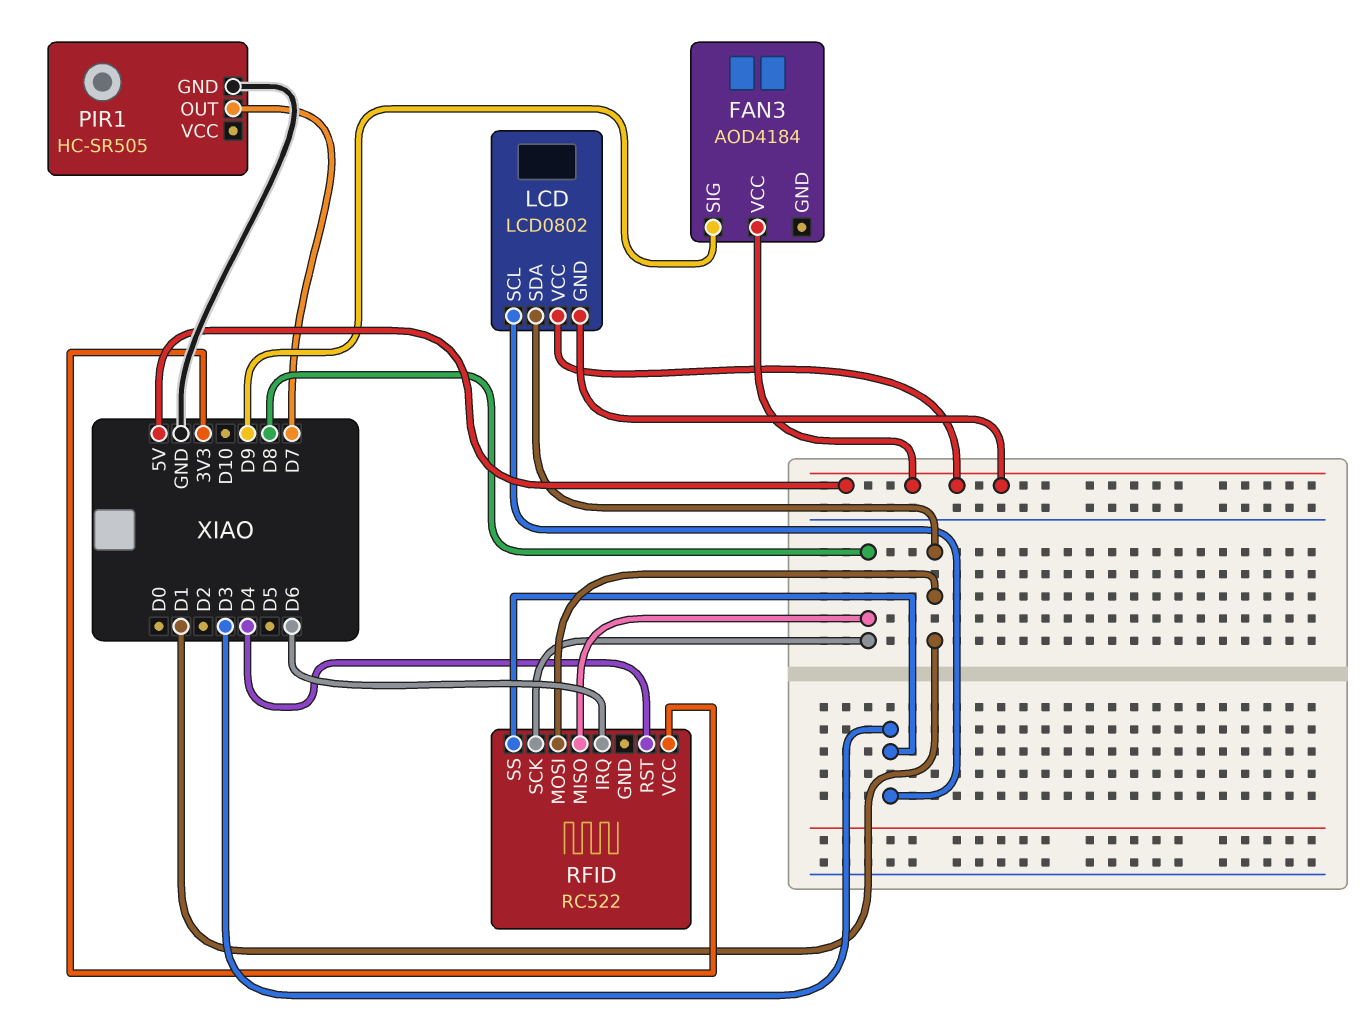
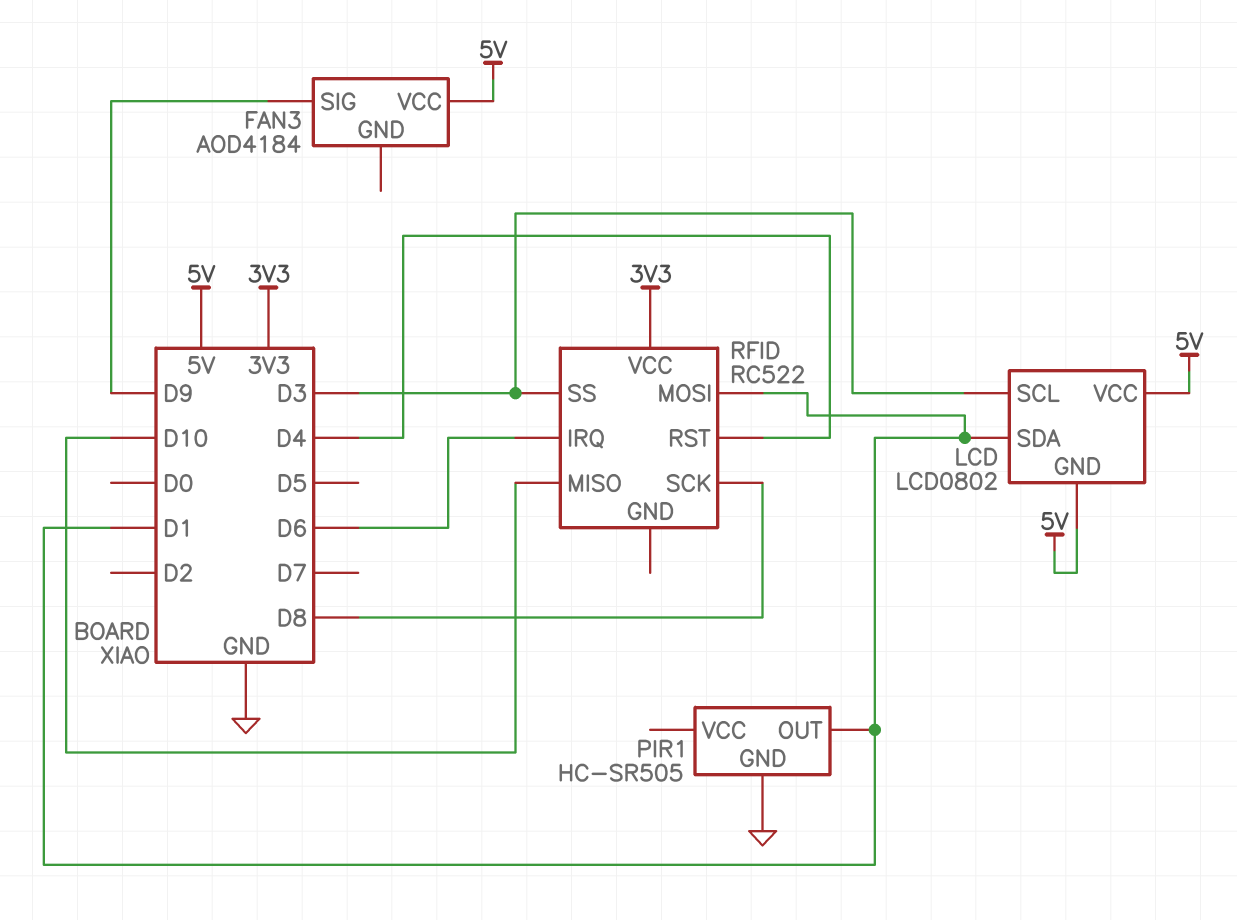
PIR1 pin OUT: D7 -> D1
RFID pin MISO: D8 -> D10

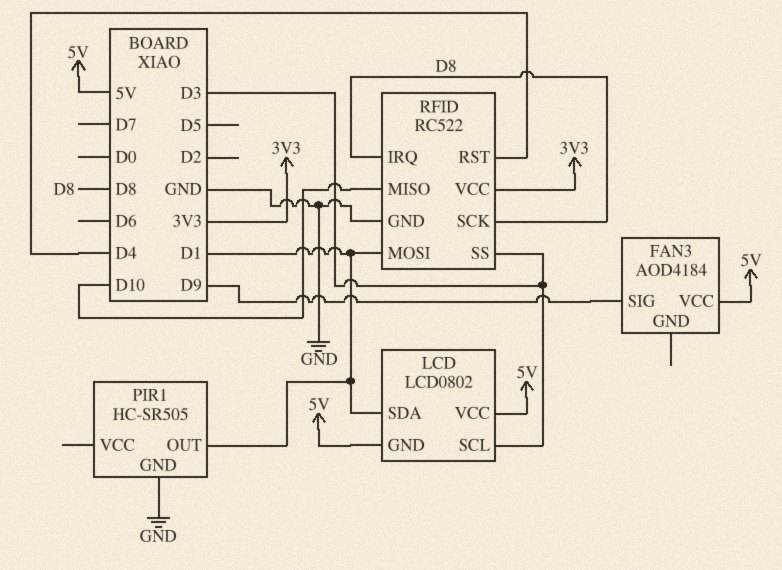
RFID pin GND: none -> GND
RFID pin IRQ: D6 -> D8

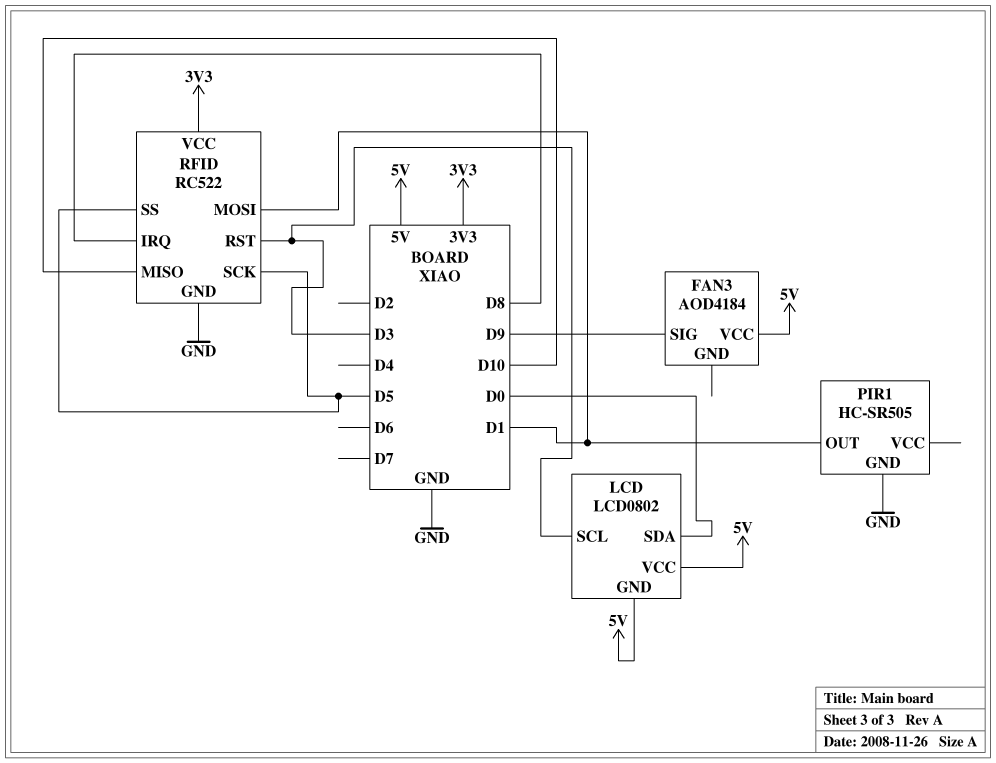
LCD pin SDA: D1 -> D0
RFID pin RST: D4 -> D3
RFID pin SCK: D8 -> D5
RFID pin SS: D3 -> D5

